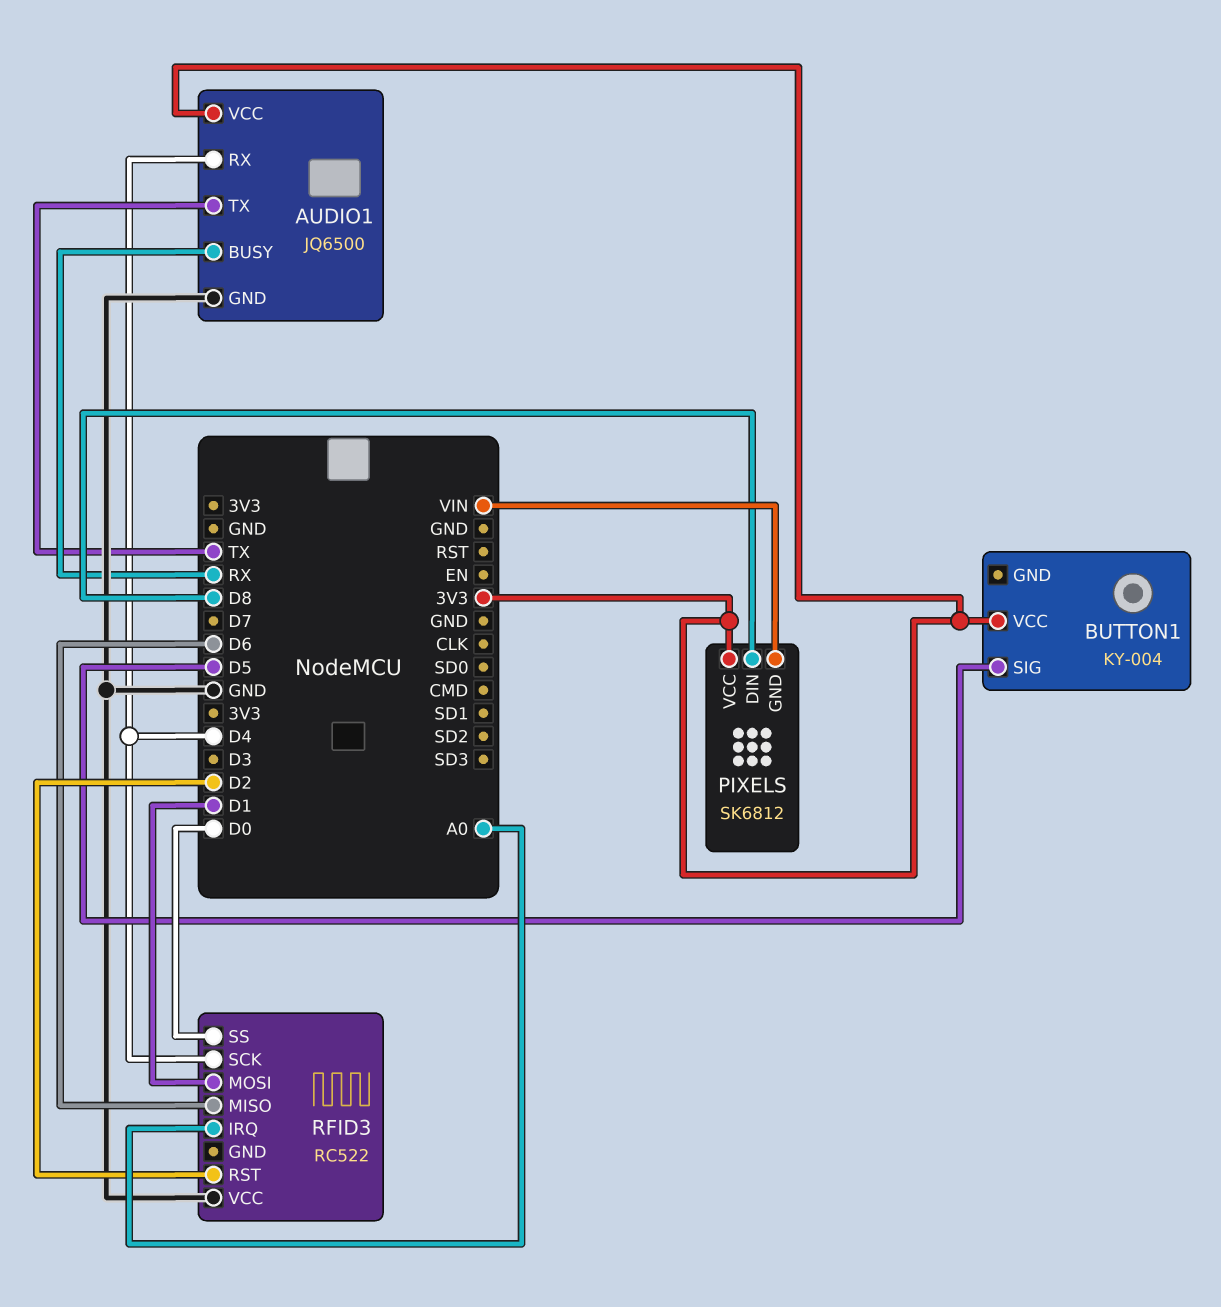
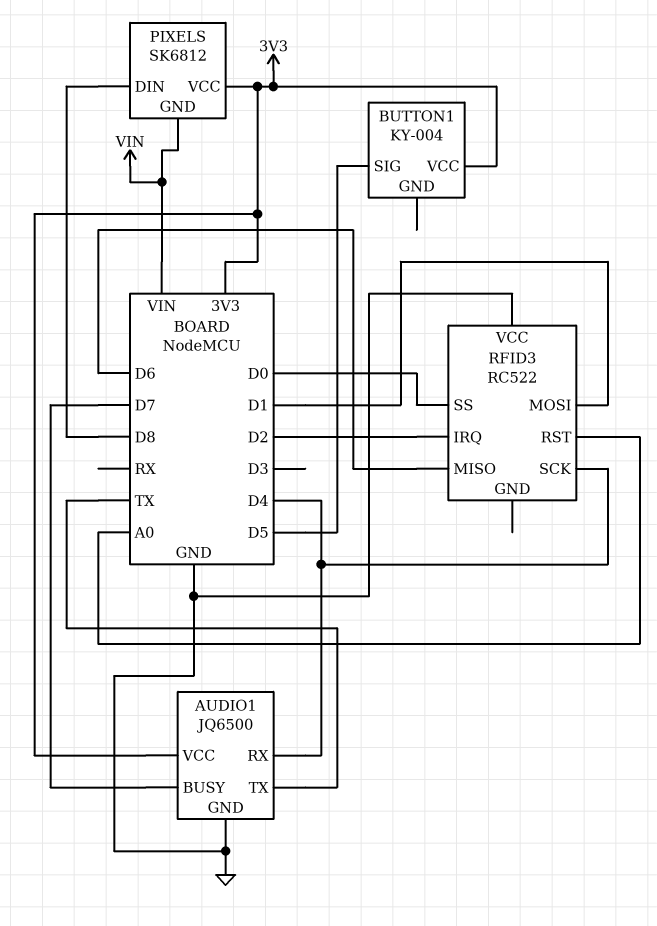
AUDIO1 pin BUSY: RX -> D7
RFID3 pin IRQ: A0 -> D2
RFID3 pin RST: D2 -> A0

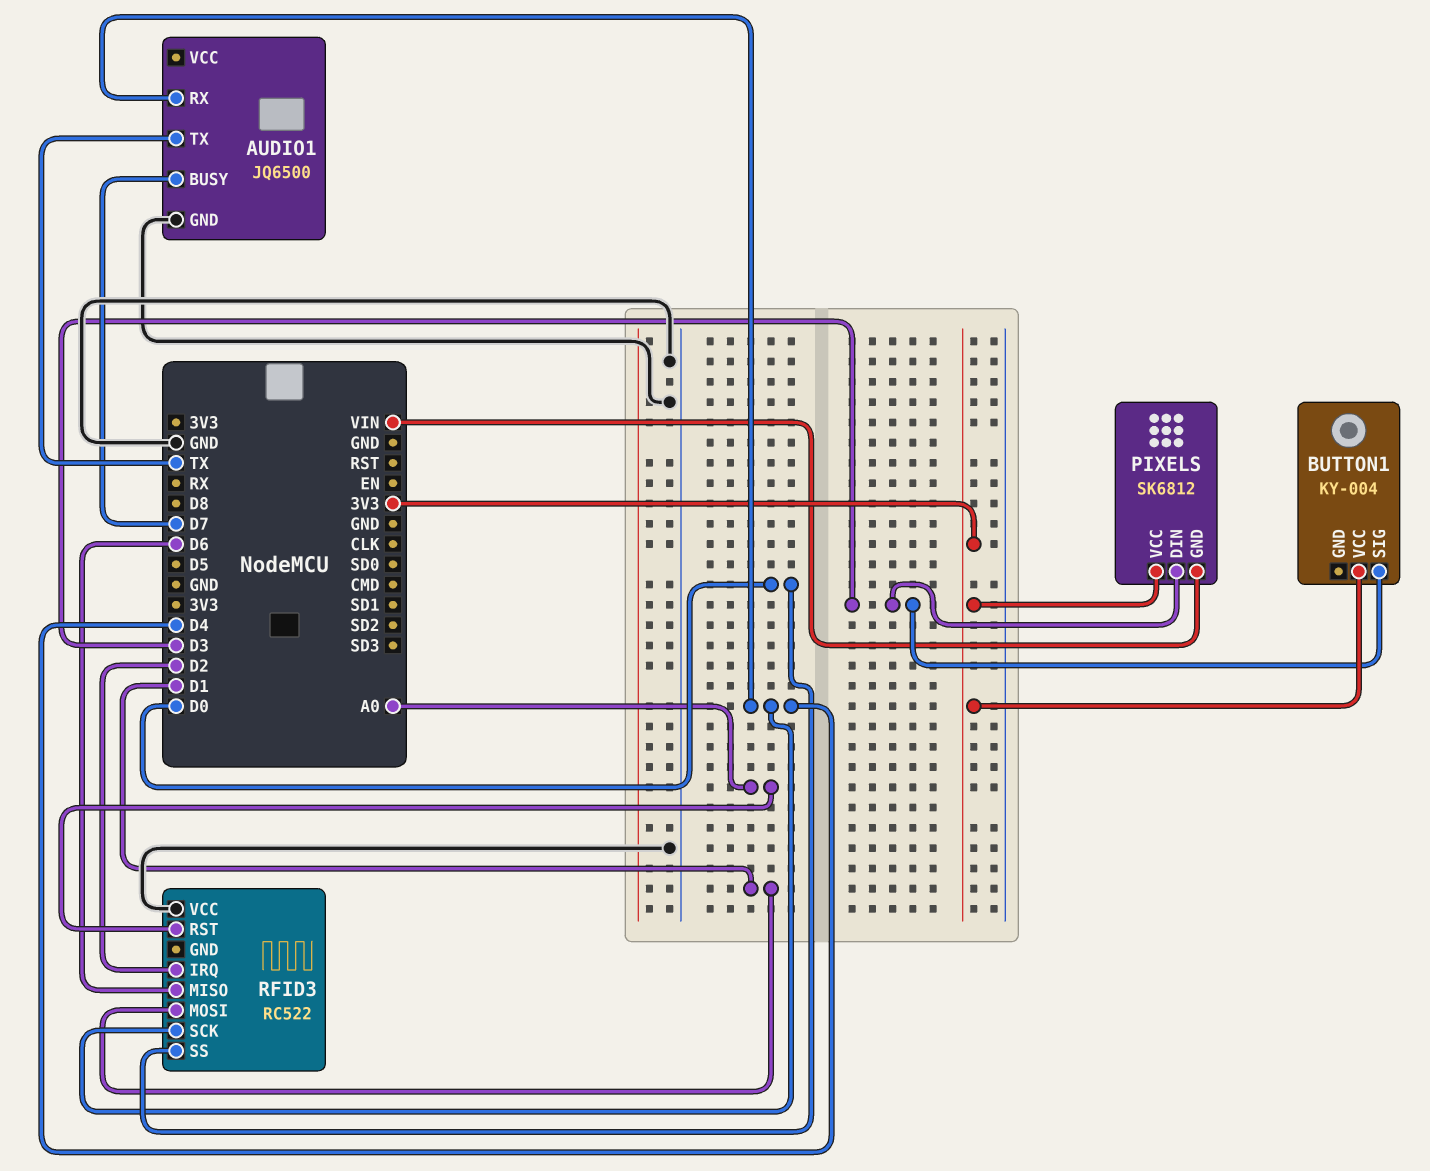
AUDIO1 pin VCC: 3V3 -> none
BUTTON1 pin SIG: D5 -> D3
PIXELS pin DIN: D8 -> D3

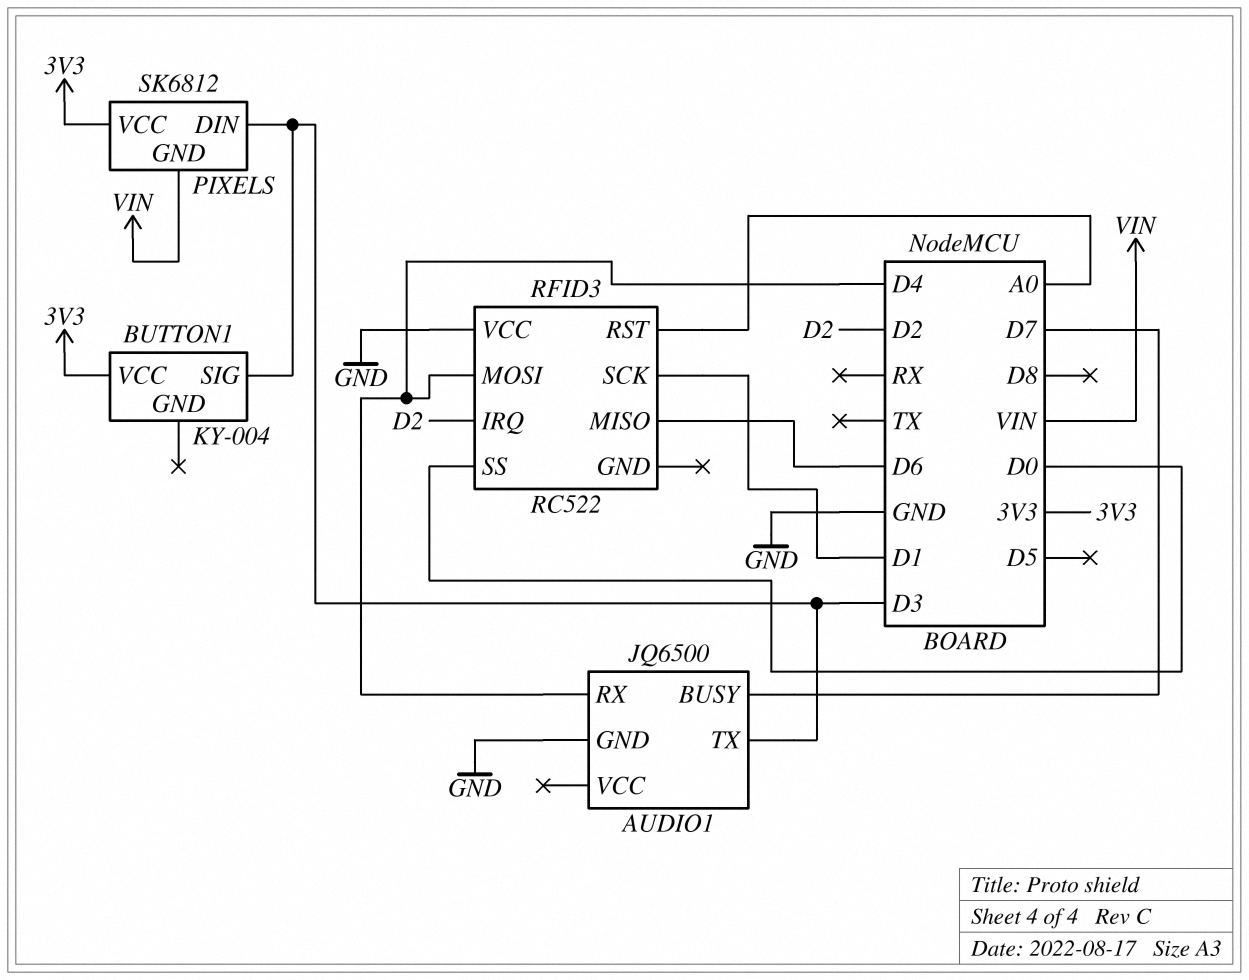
AUDIO1 pin TX: TX -> D3
RFID3 pin MOSI: D1 -> D4
RFID3 pin SCK: D4 -> D1

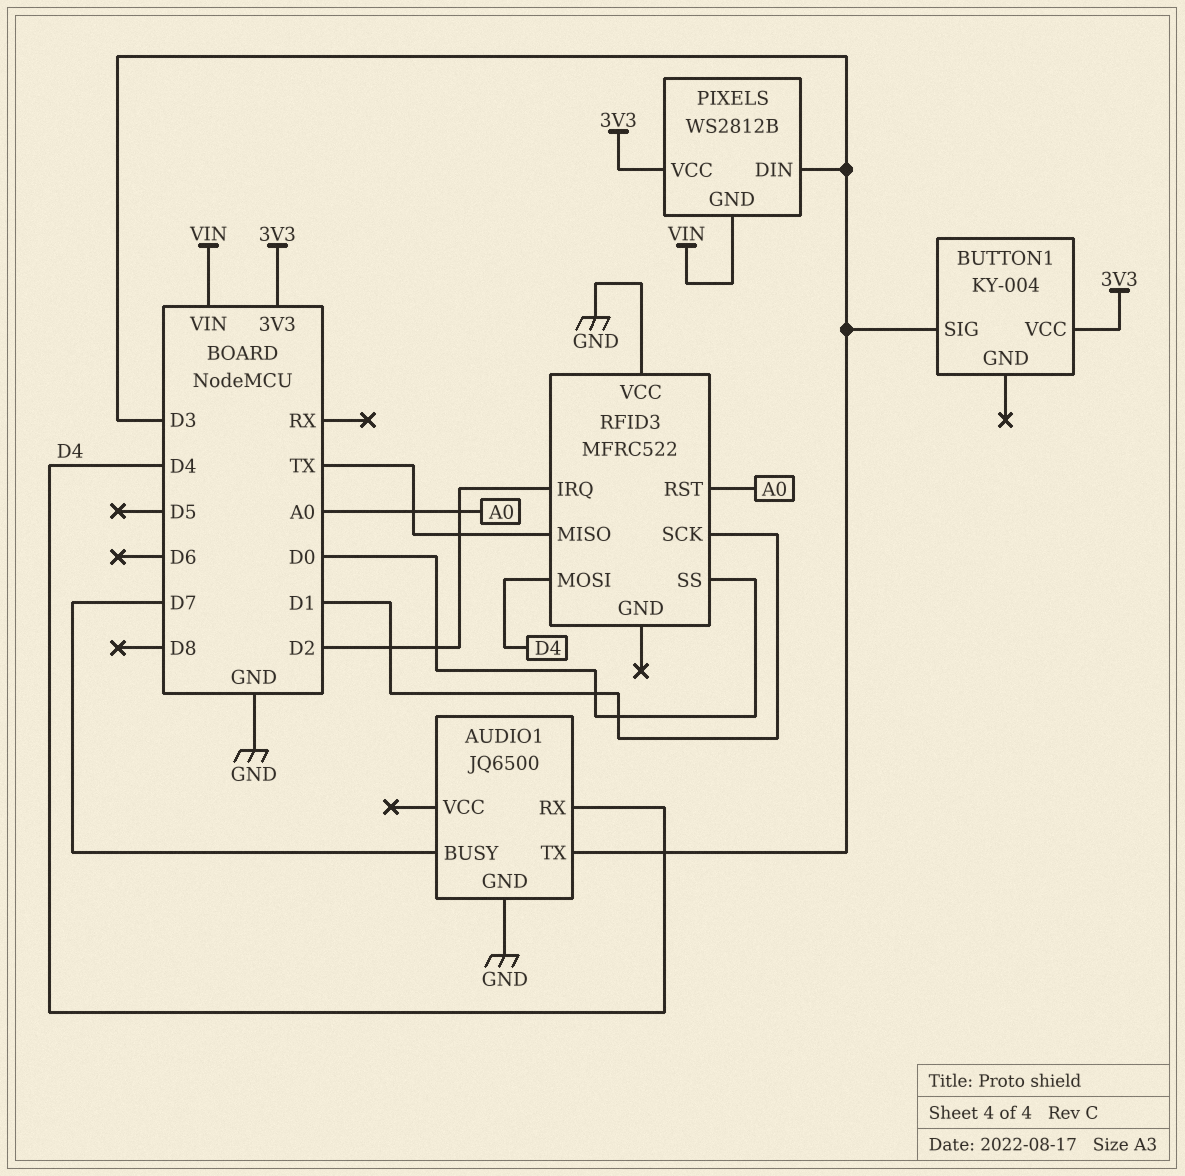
PIXELS: SK6812 -> WS2812B
RFID3: RC522 -> MFRC522
RFID3 pin MISO: D6 -> TX

